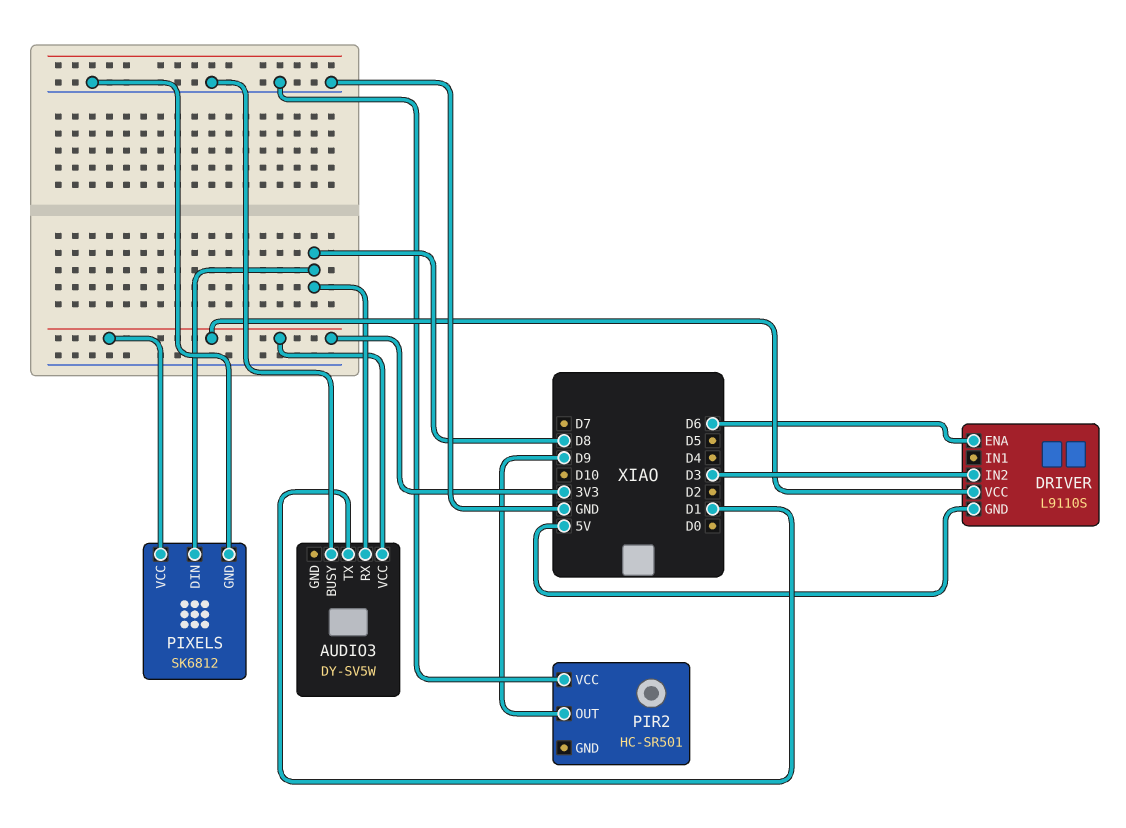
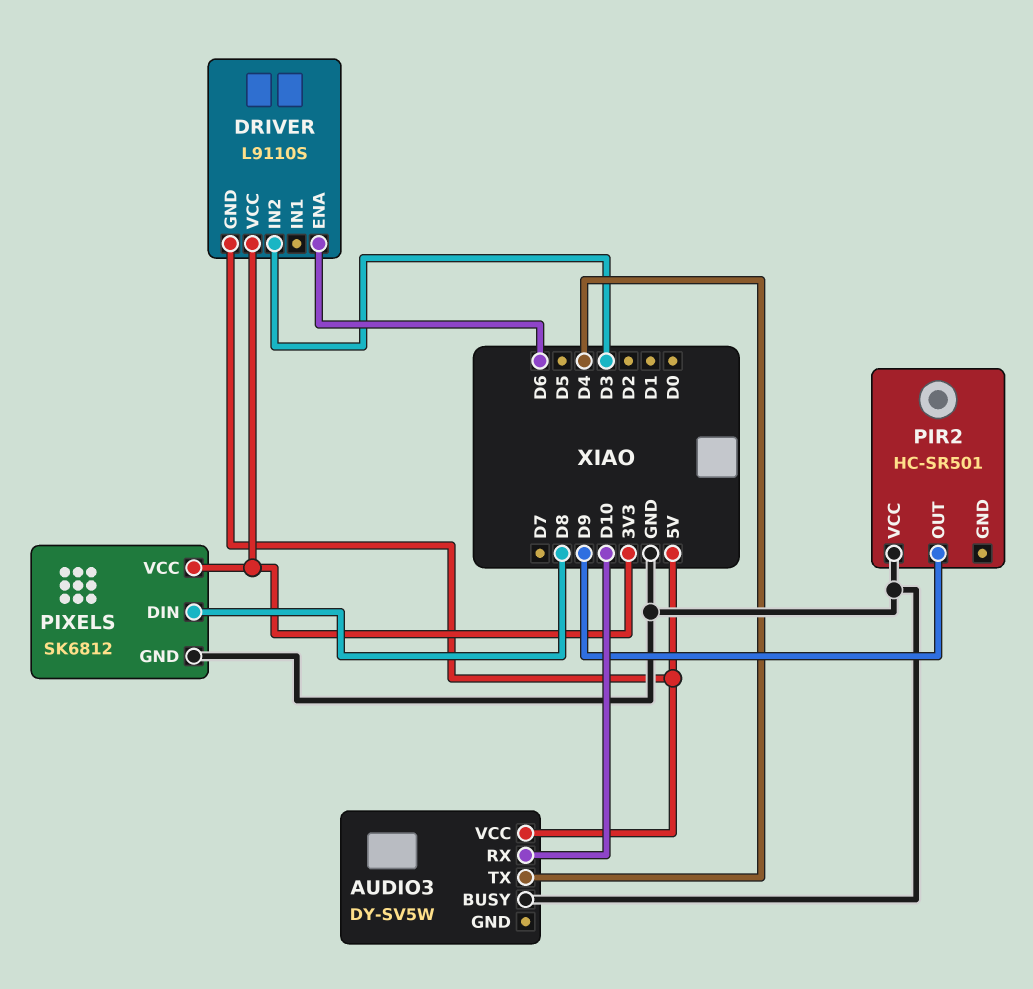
AUDIO3 pin RX: D8 -> D10
AUDIO3 pin TX: D1 -> D4
AUDIO3 pin VCC: 3V3 -> 5V

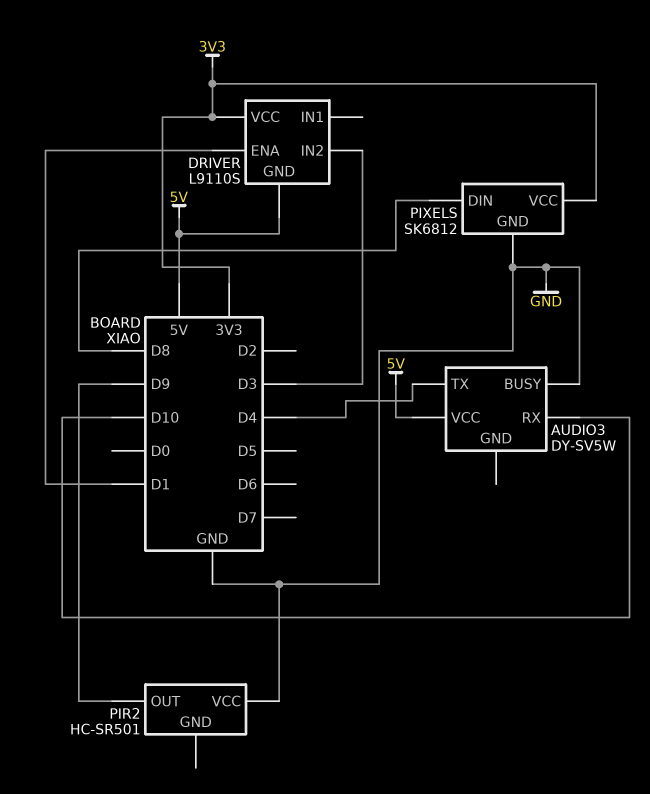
DRIVER pin ENA: D6 -> D1

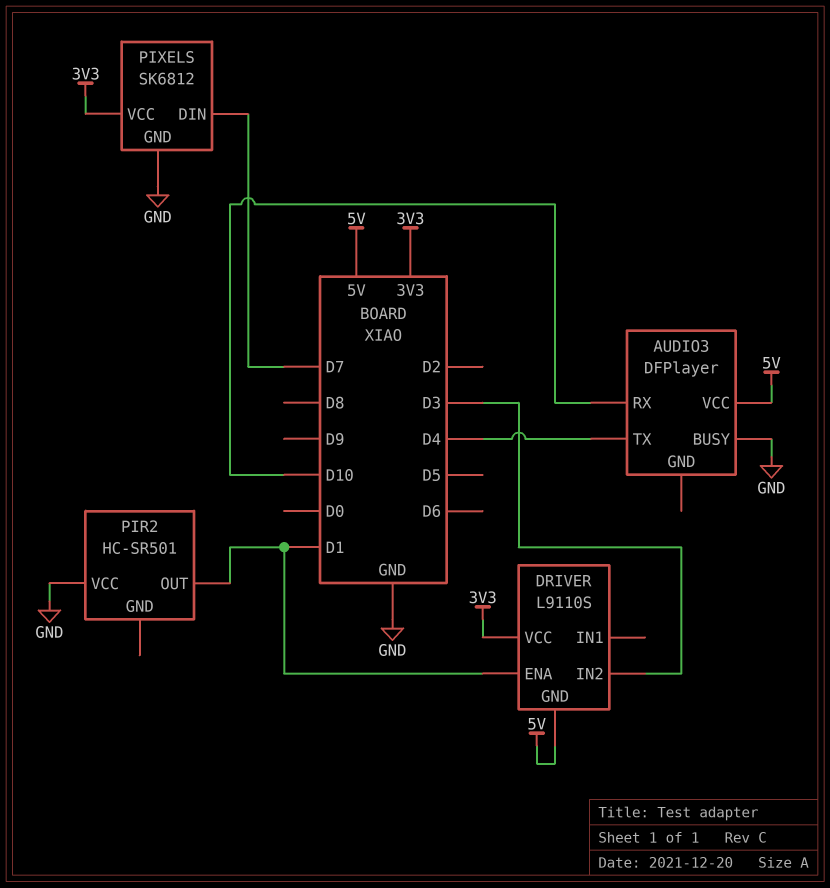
AUDIO3: DY-SV5W -> DFPlayer
PIR2 pin OUT: D9 -> D1
PIXELS pin DIN: D8 -> D7

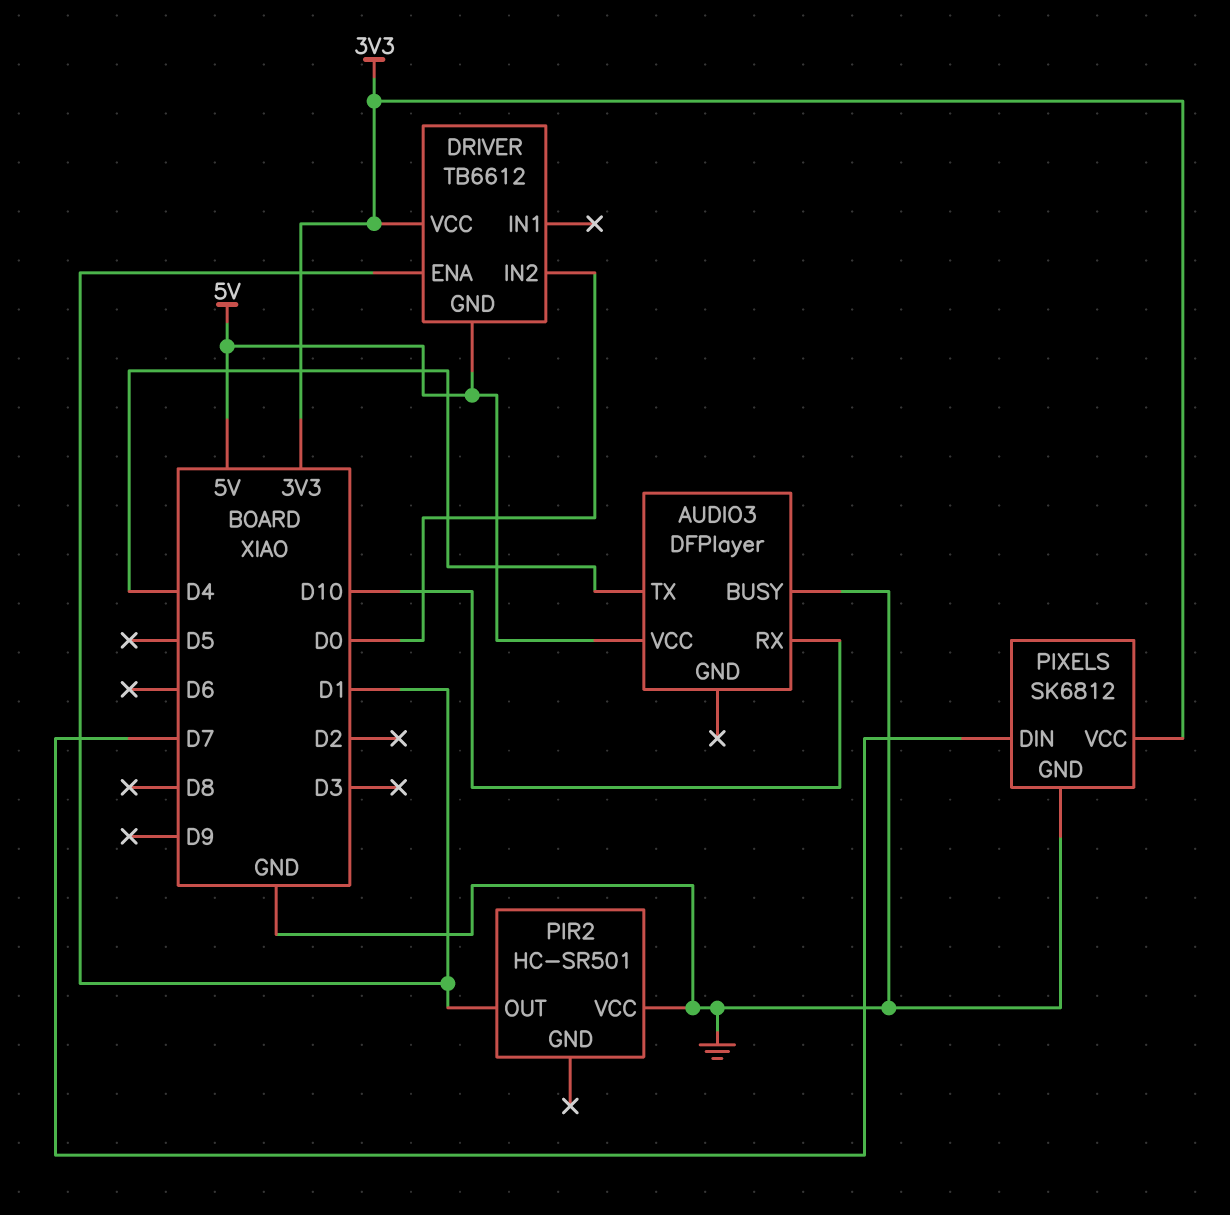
DRIVER: L9110S -> TB6612
DRIVER pin IN2: D3 -> D0

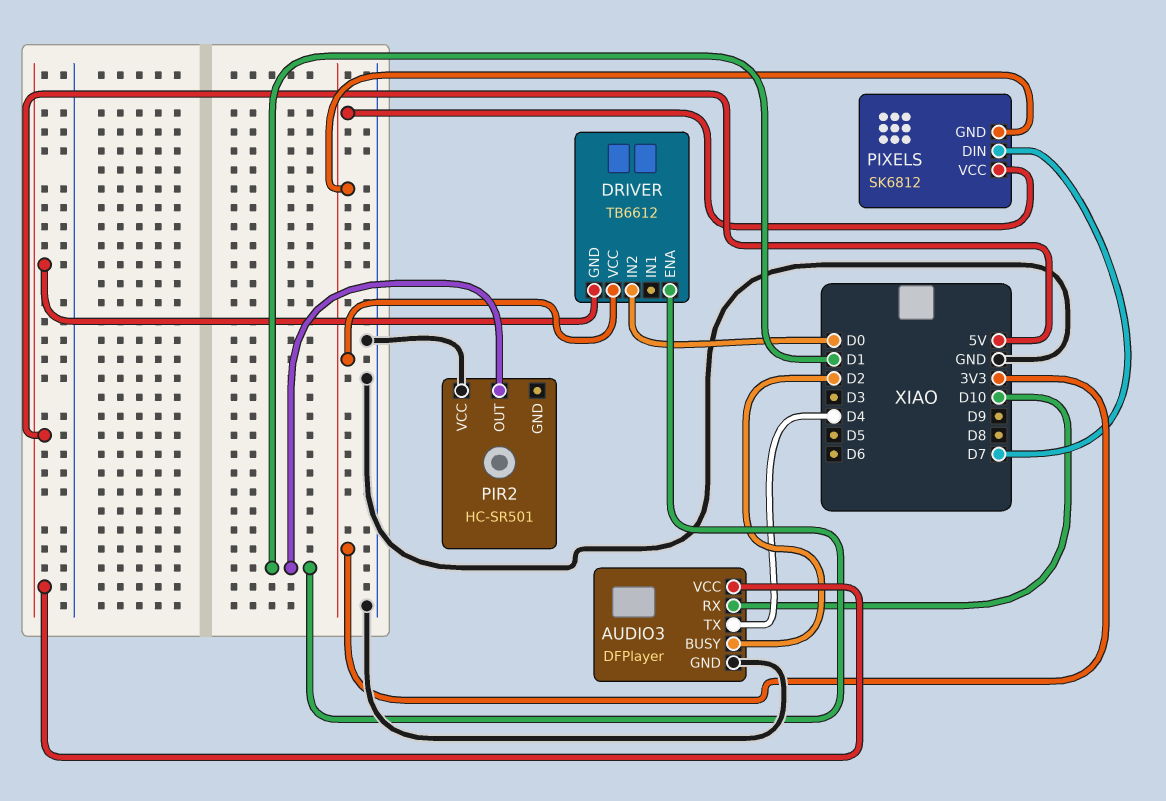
AUDIO3 pin BUSY: GND -> D2
AUDIO3 pin GND: none -> GND
PIXELS pin GND: GND -> 3V3

